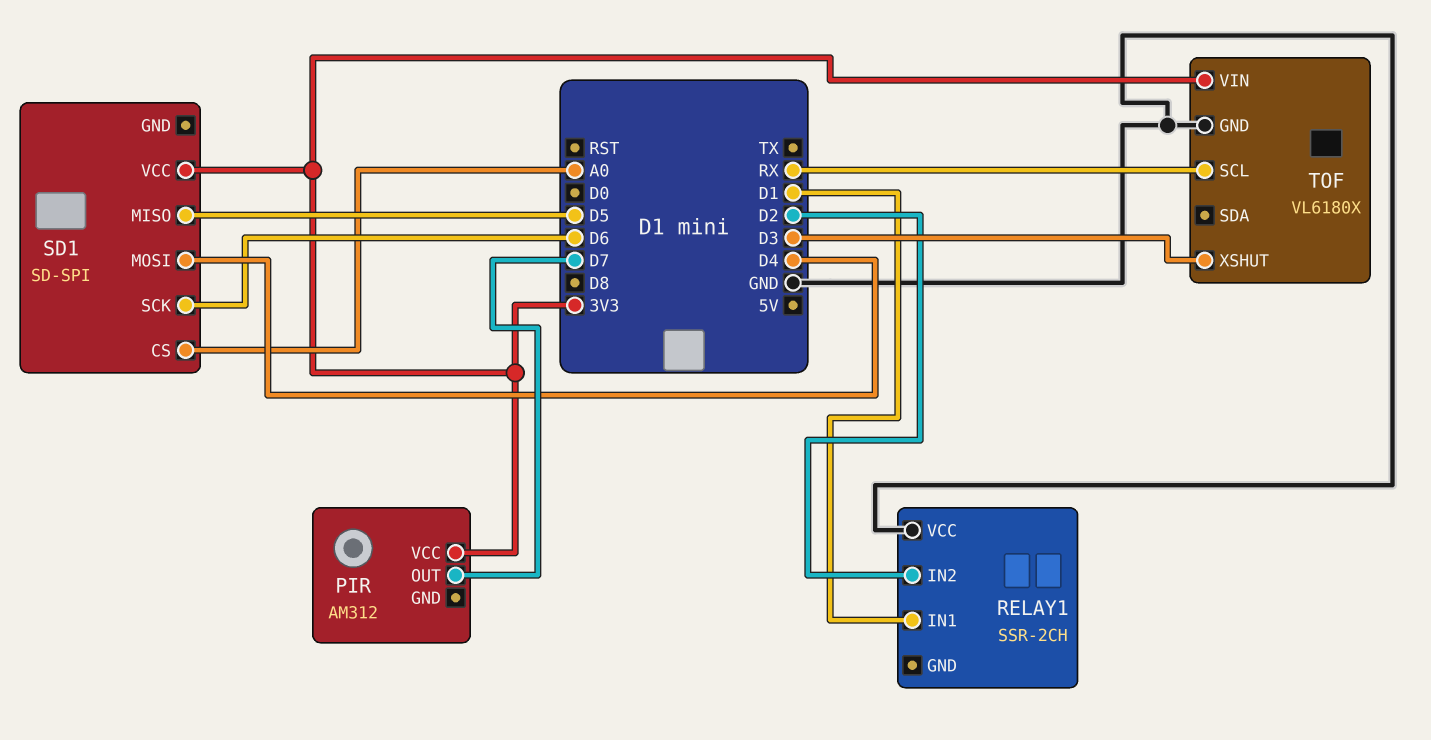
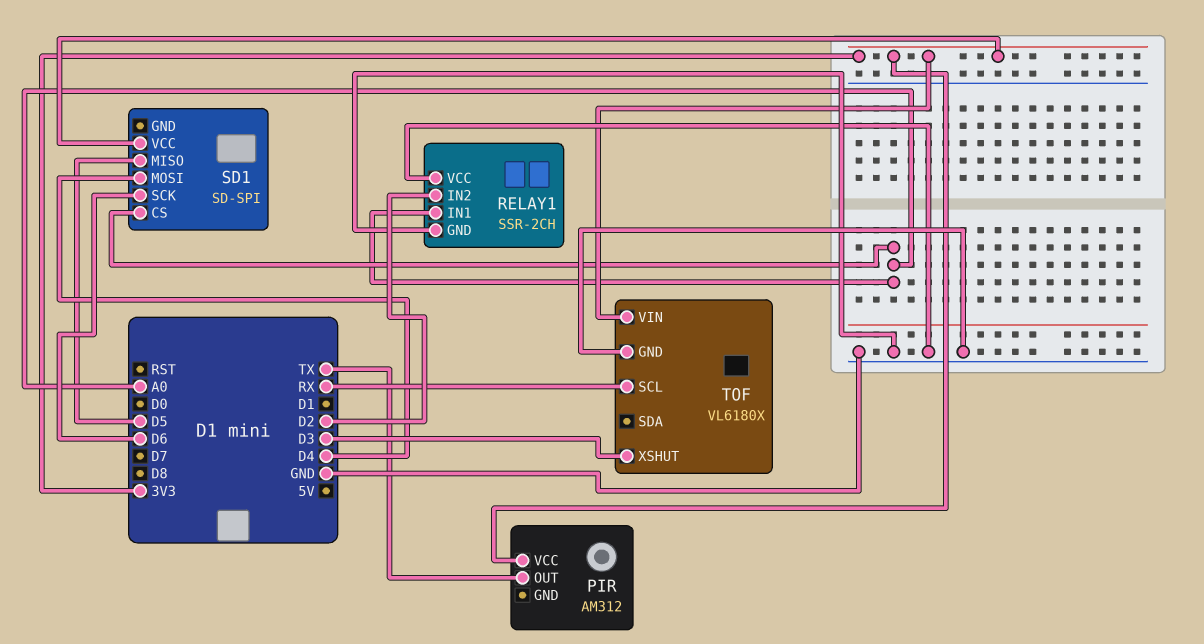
PIR pin OUT: D7 -> TX
RELAY1 pin GND: none -> GND
RELAY1 pin IN1: D1 -> A0

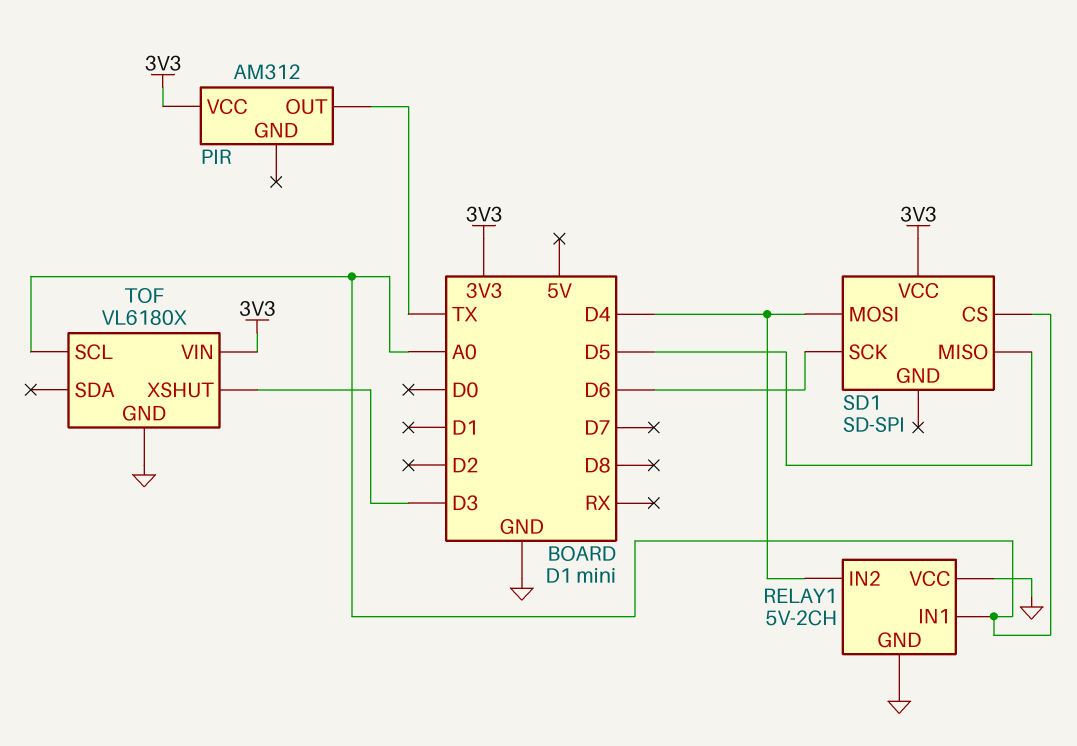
RELAY1: SSR-2CH -> 5V-2CH
RELAY1 pin IN2: D2 -> D4
TOF pin SCL: RX -> A0

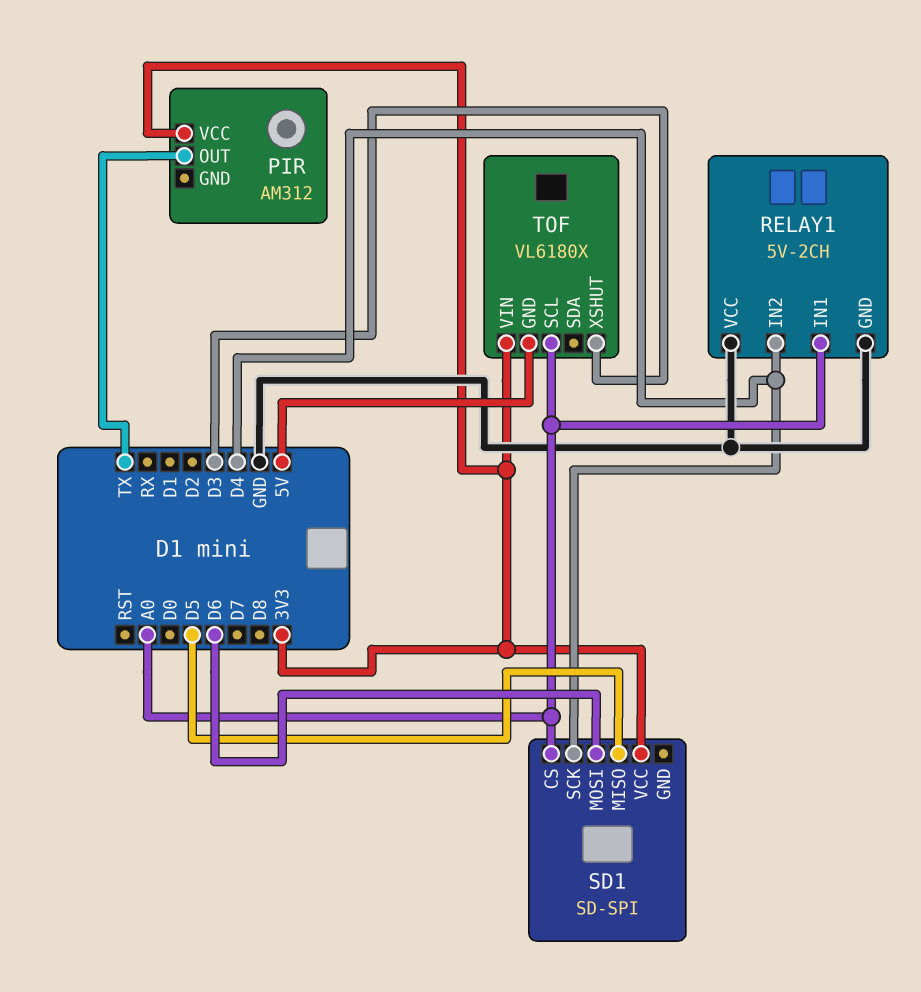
SD1 pin MOSI: D4 -> D6
SD1 pin SCK: D6 -> D4
TOF pin GND: GND -> 5V

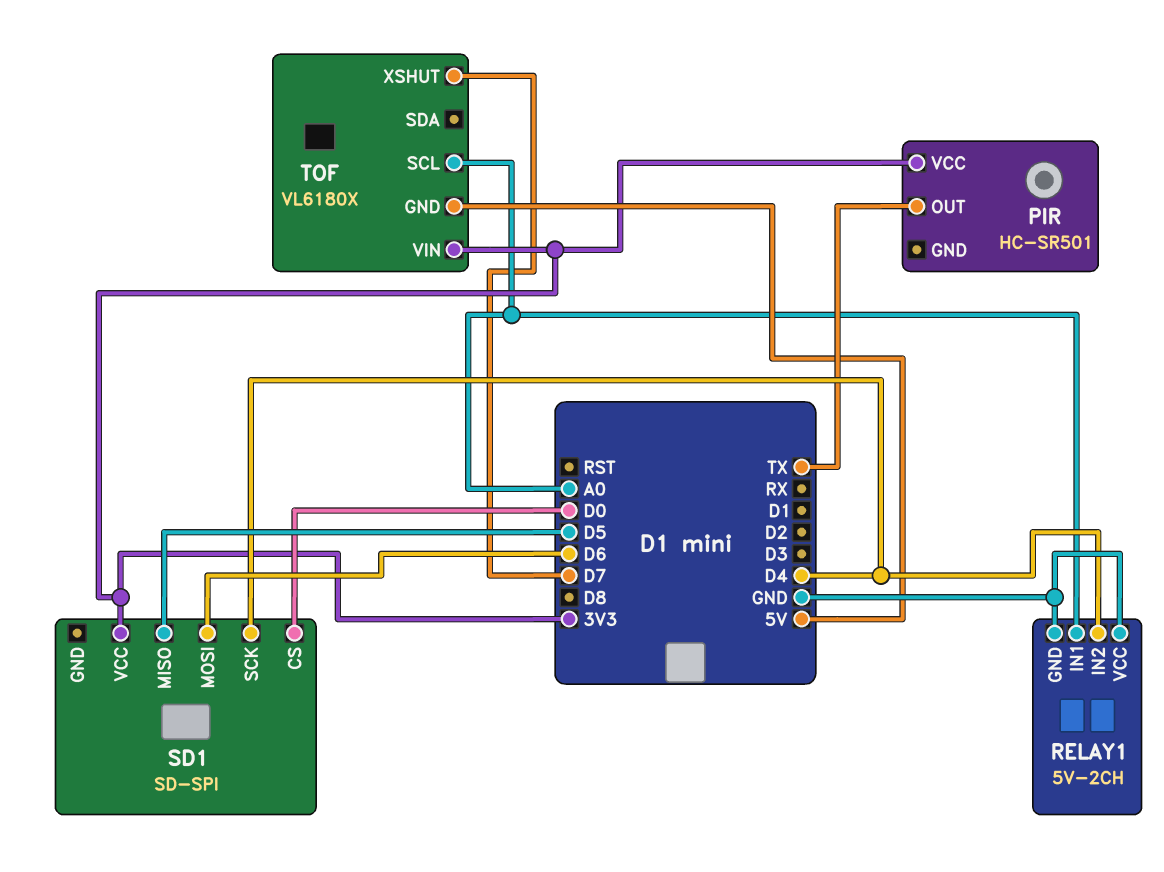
PIR: AM312 -> HC-SR501
SD1 pin CS: A0 -> D0
TOF pin XSHUT: D3 -> D7

